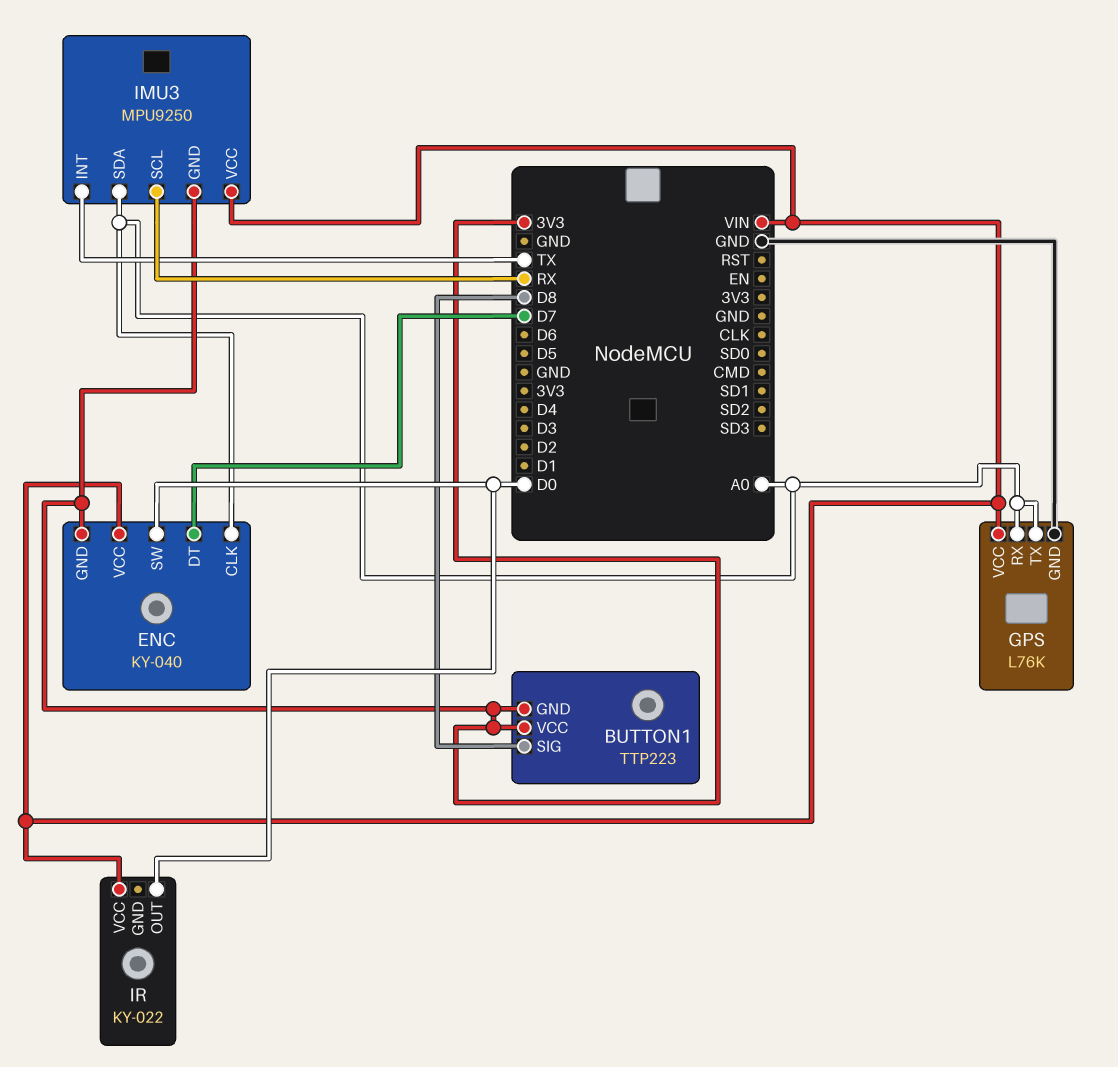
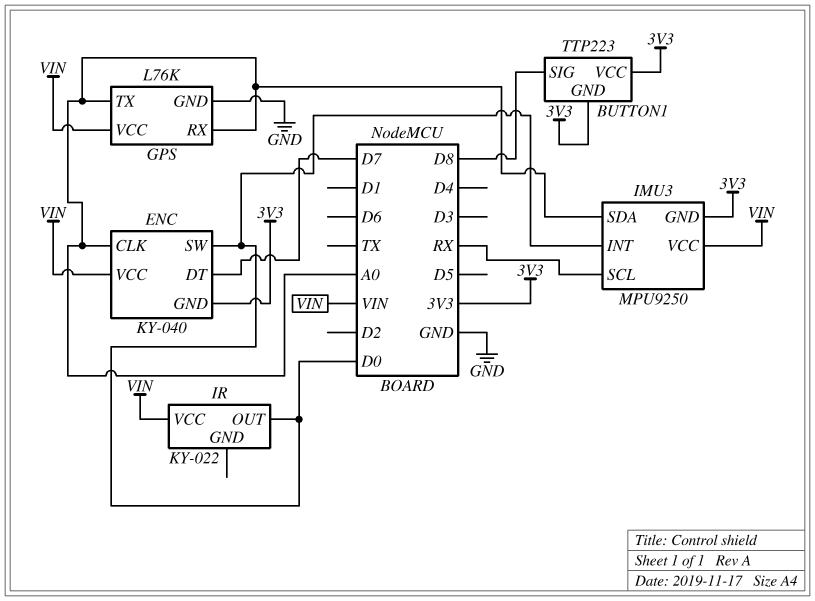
IMU3 pin INT: TX -> D0

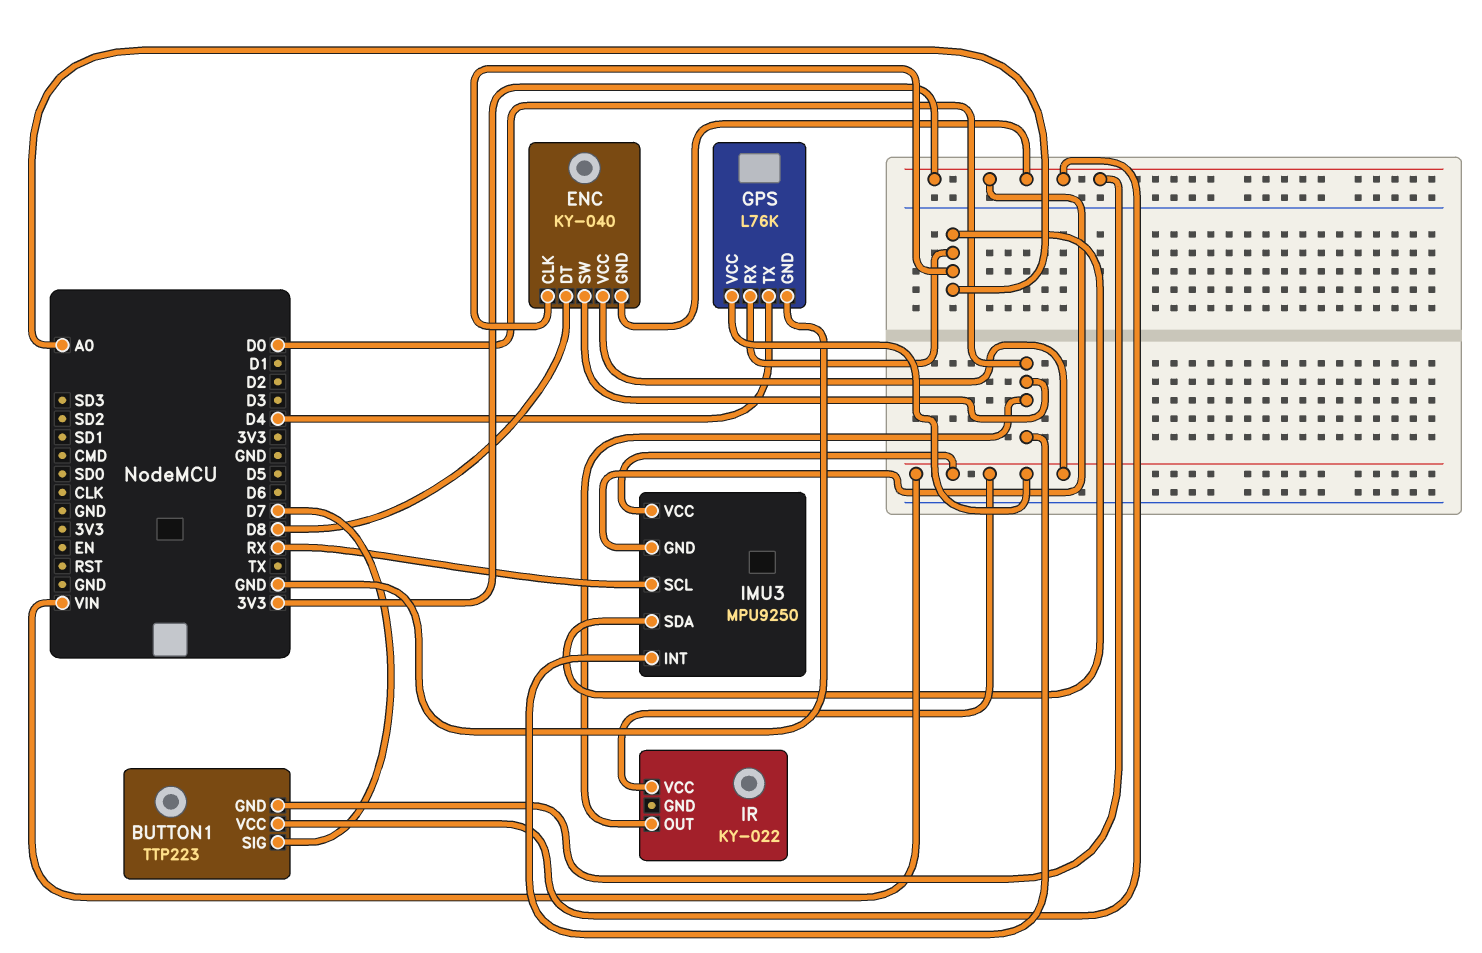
BUTTON1 pin SIG: D8 -> D7
ENC pin DT: D7 -> D8
GPS pin TX: A0 -> D4

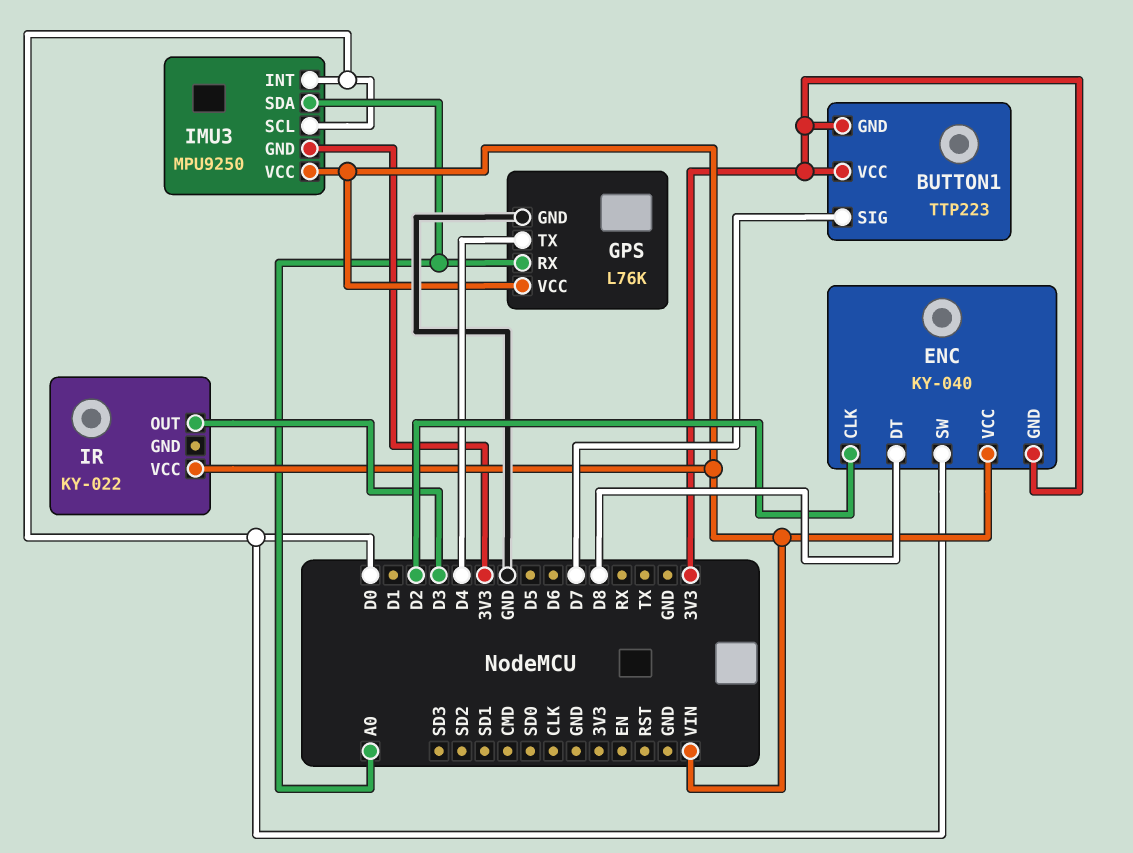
ENC pin CLK: A0 -> D2
IMU3 pin SCL: RX -> D0
IR pin OUT: D0 -> D3

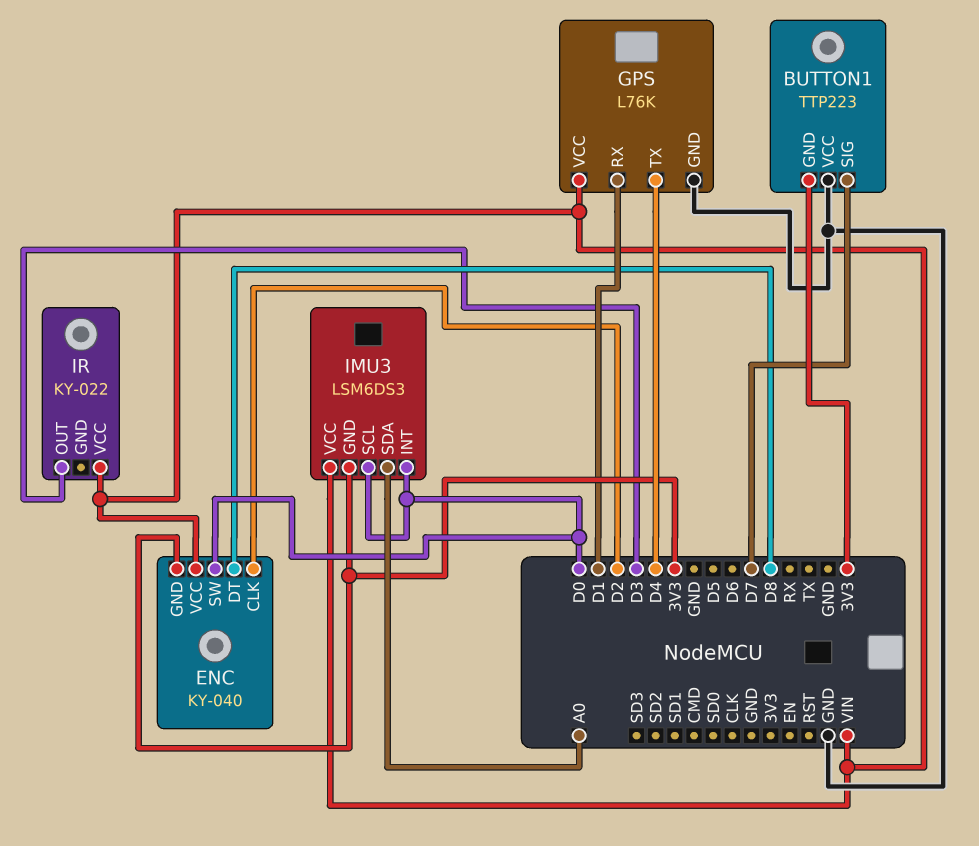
BUTTON1 pin VCC: 3V3 -> GND
GPS pin RX: A0 -> D1
IMU3: MPU9250 -> LSM6DS3

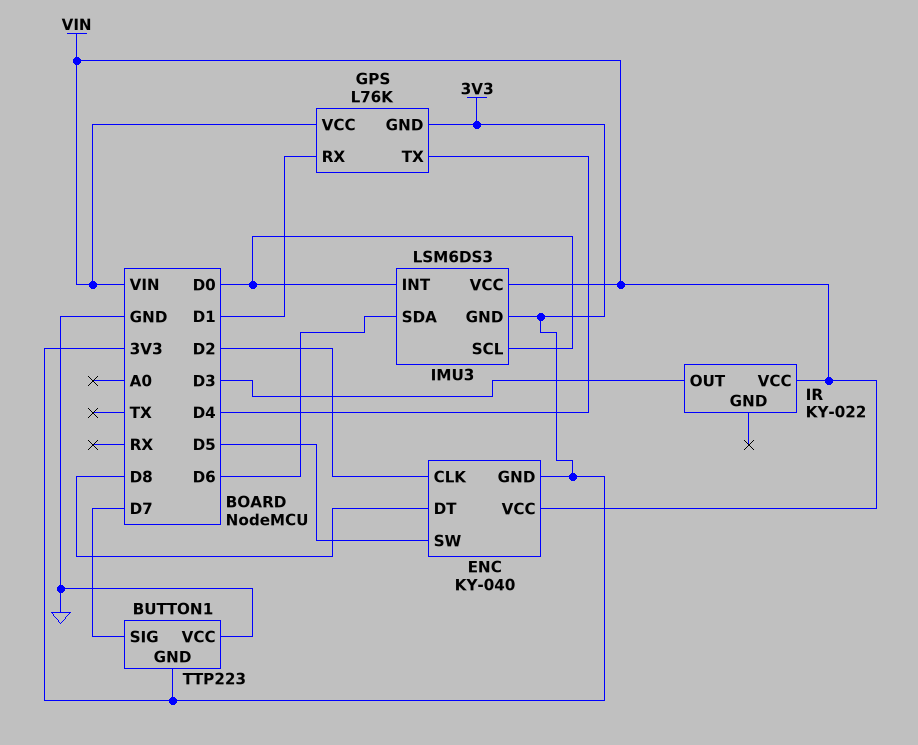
ENC pin SW: D0 -> D5
GPS pin GND: GND -> 3V3
IMU3 pin SDA: A0 -> D6

